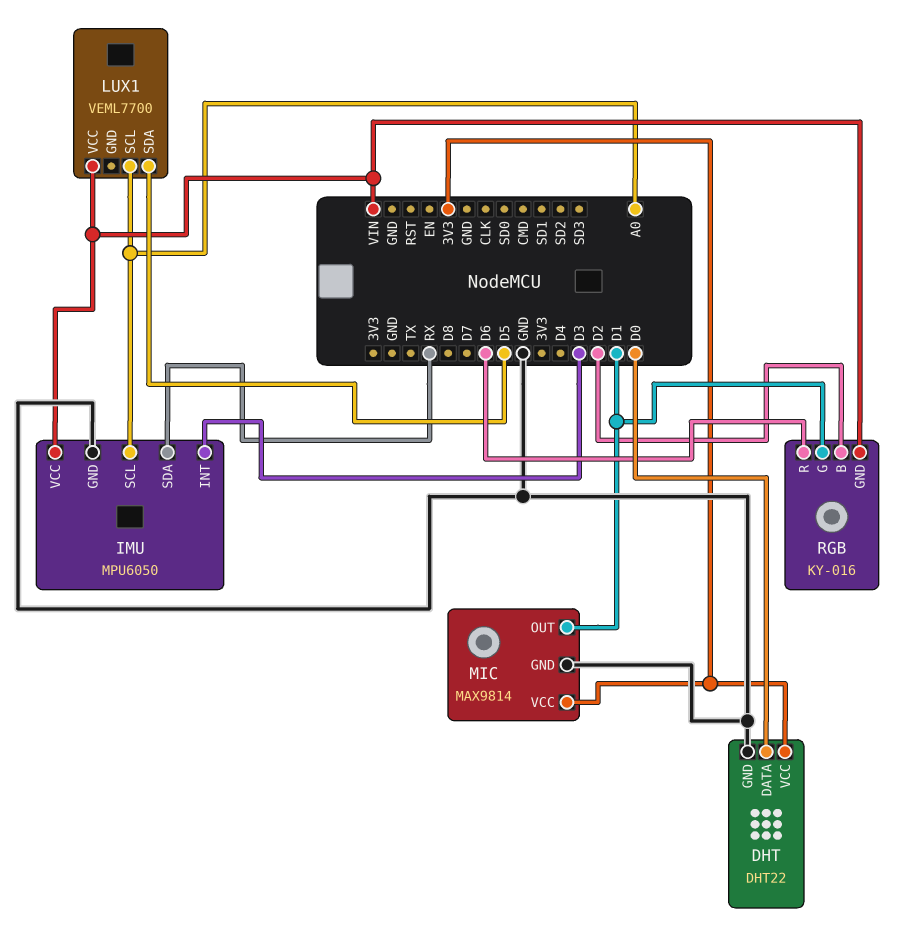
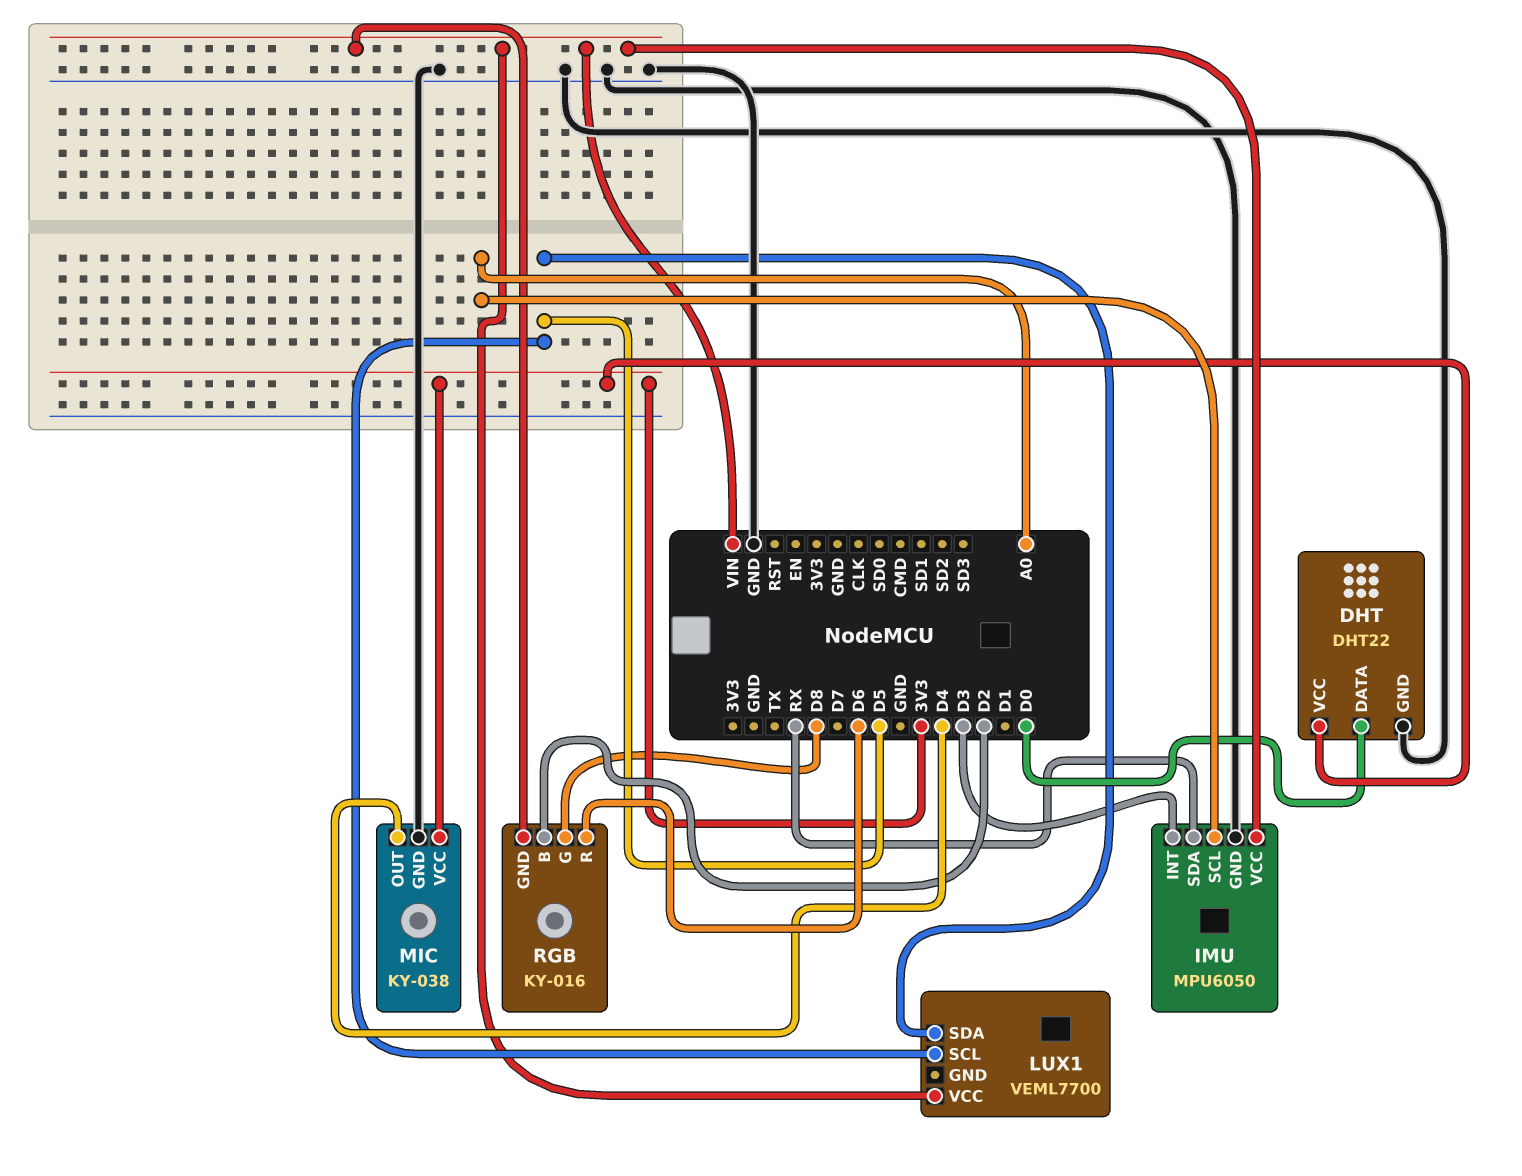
LUX1 pin SCL: A0 -> D5
MIC: MAX9814 -> KY-038
MIC pin OUT: D1 -> D4
RGB pin G: D1 -> D8

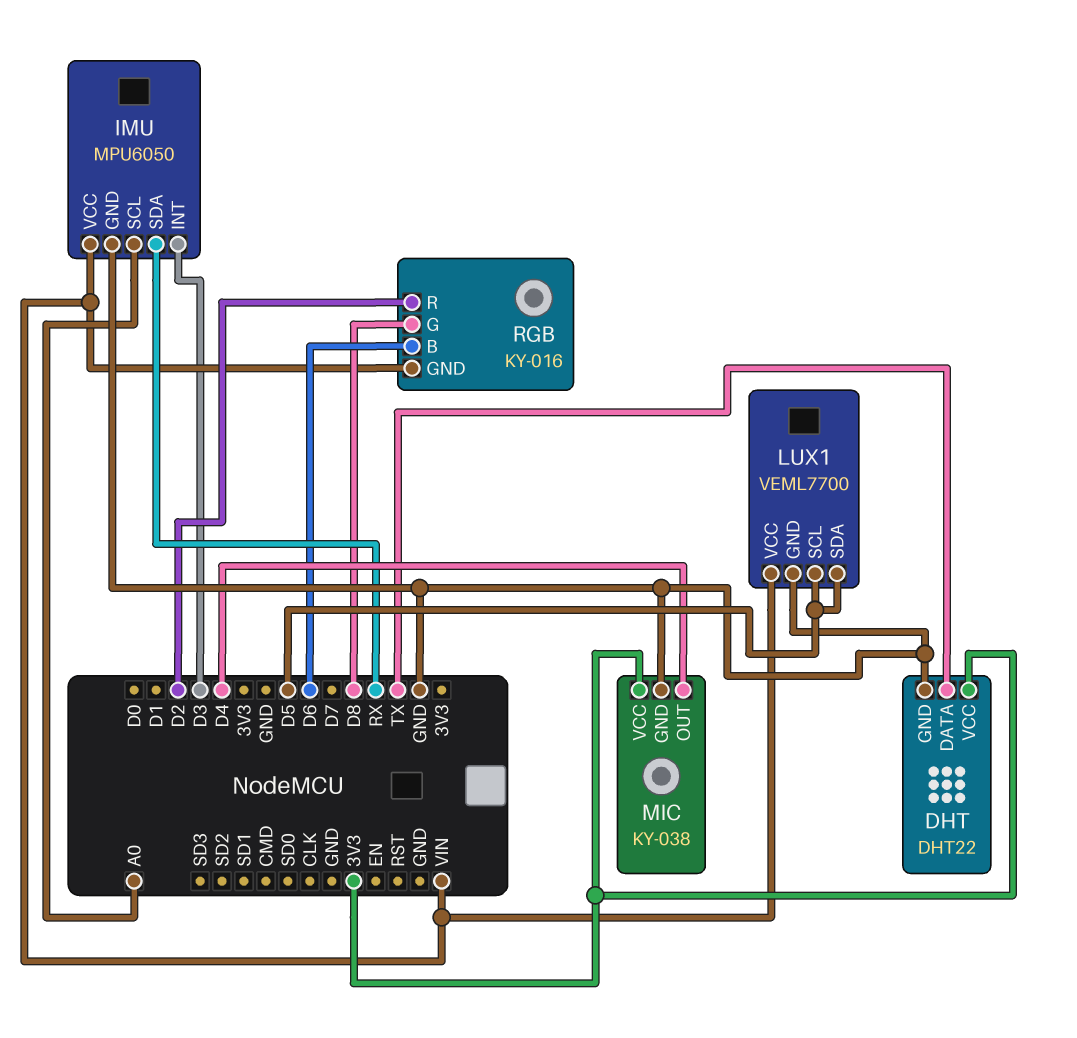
DHT pin DATA: D0 -> TX
LUX1 pin GND: none -> GND
RGB pin B: D2 -> D6
RGB pin R: D6 -> D2

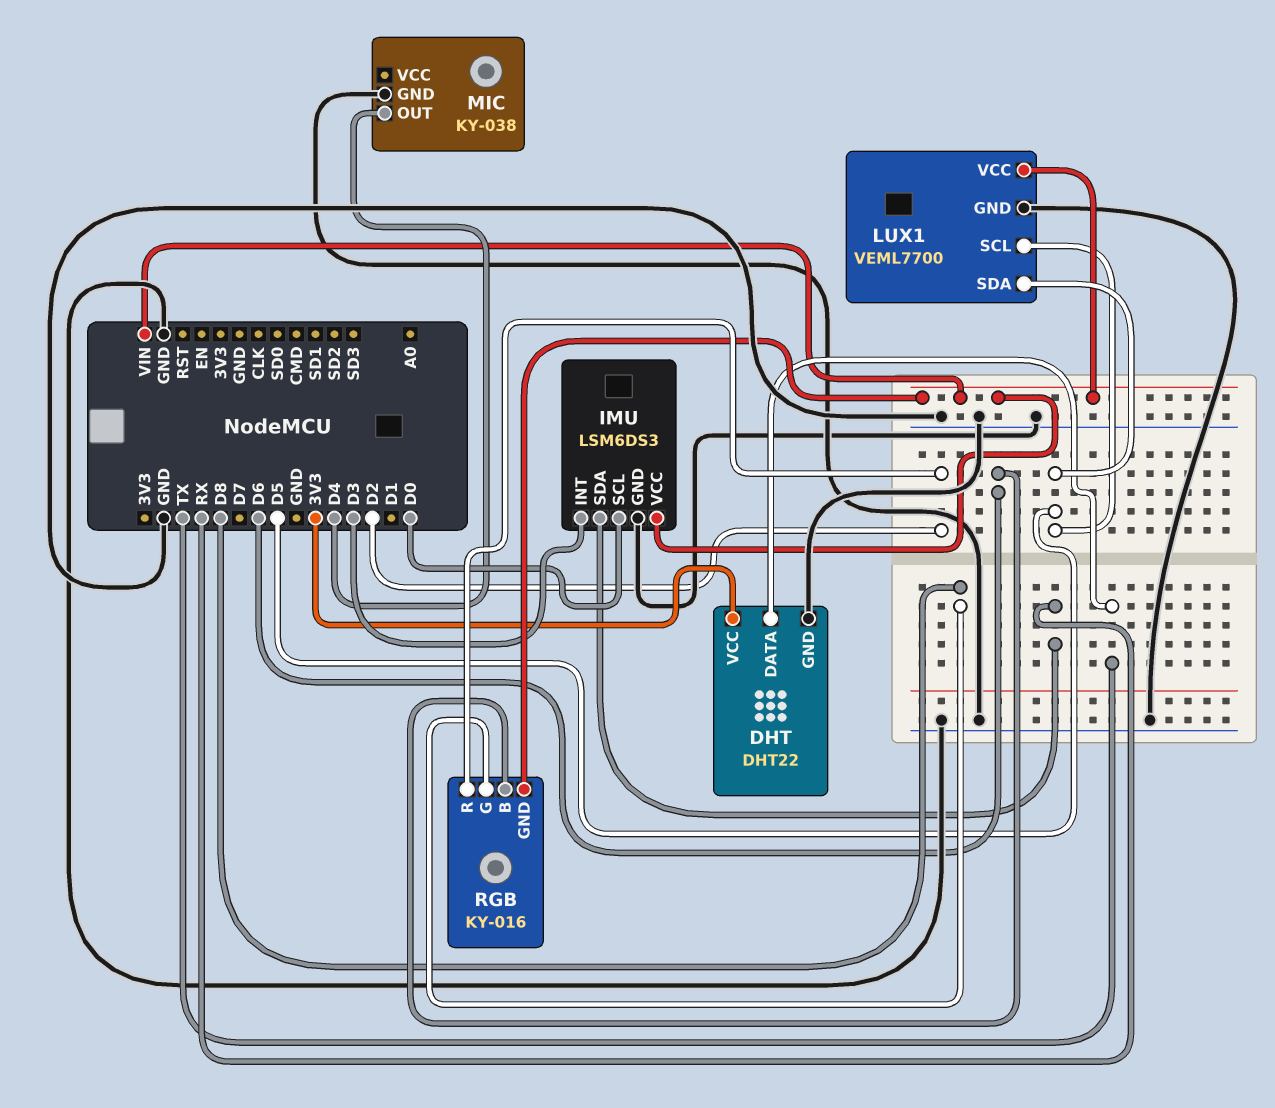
IMU: MPU6050 -> LSM6DS3
IMU pin SCL: A0 -> D0
MIC pin VCC: 3V3 -> none

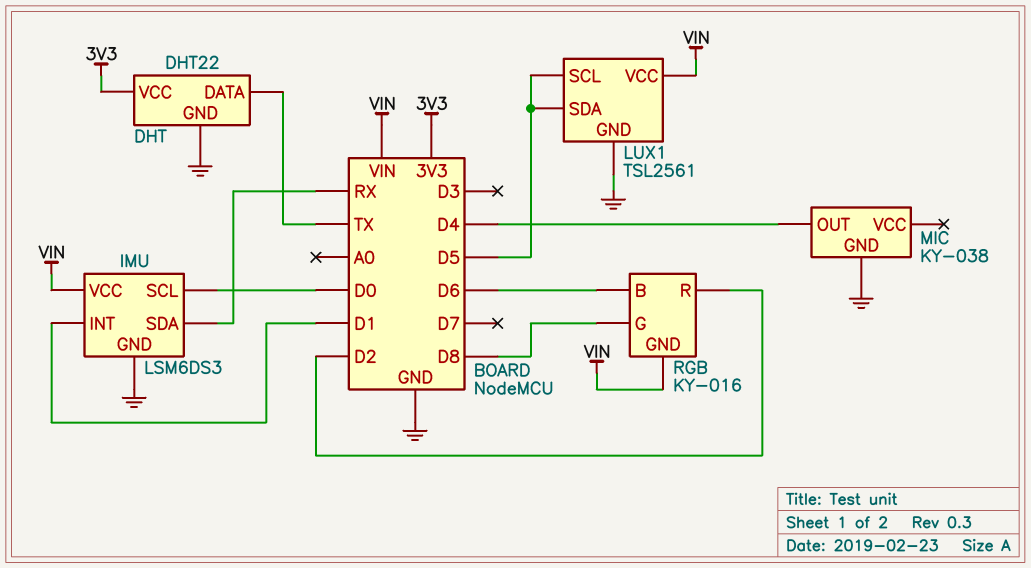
IMU pin INT: D3 -> D1
LUX1: VEML7700 -> TSL2561

